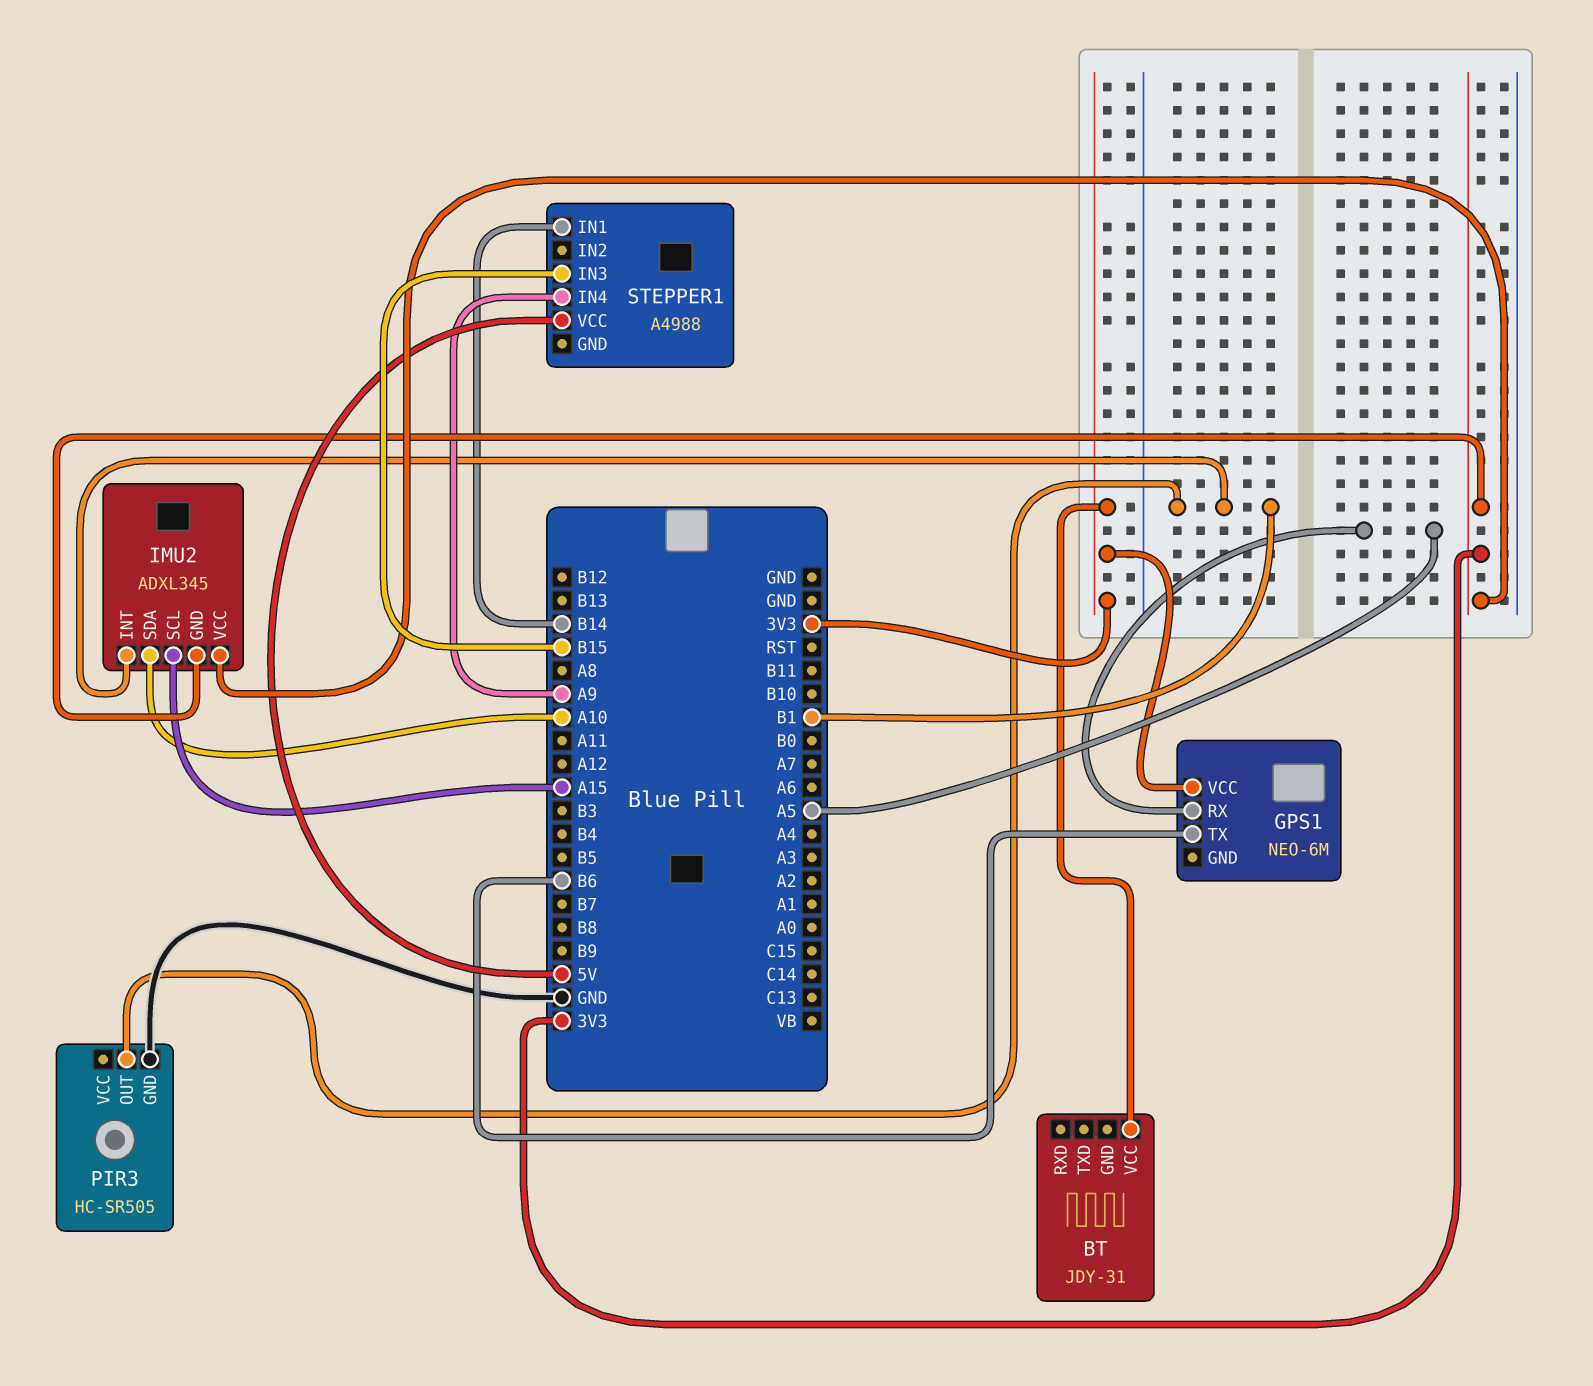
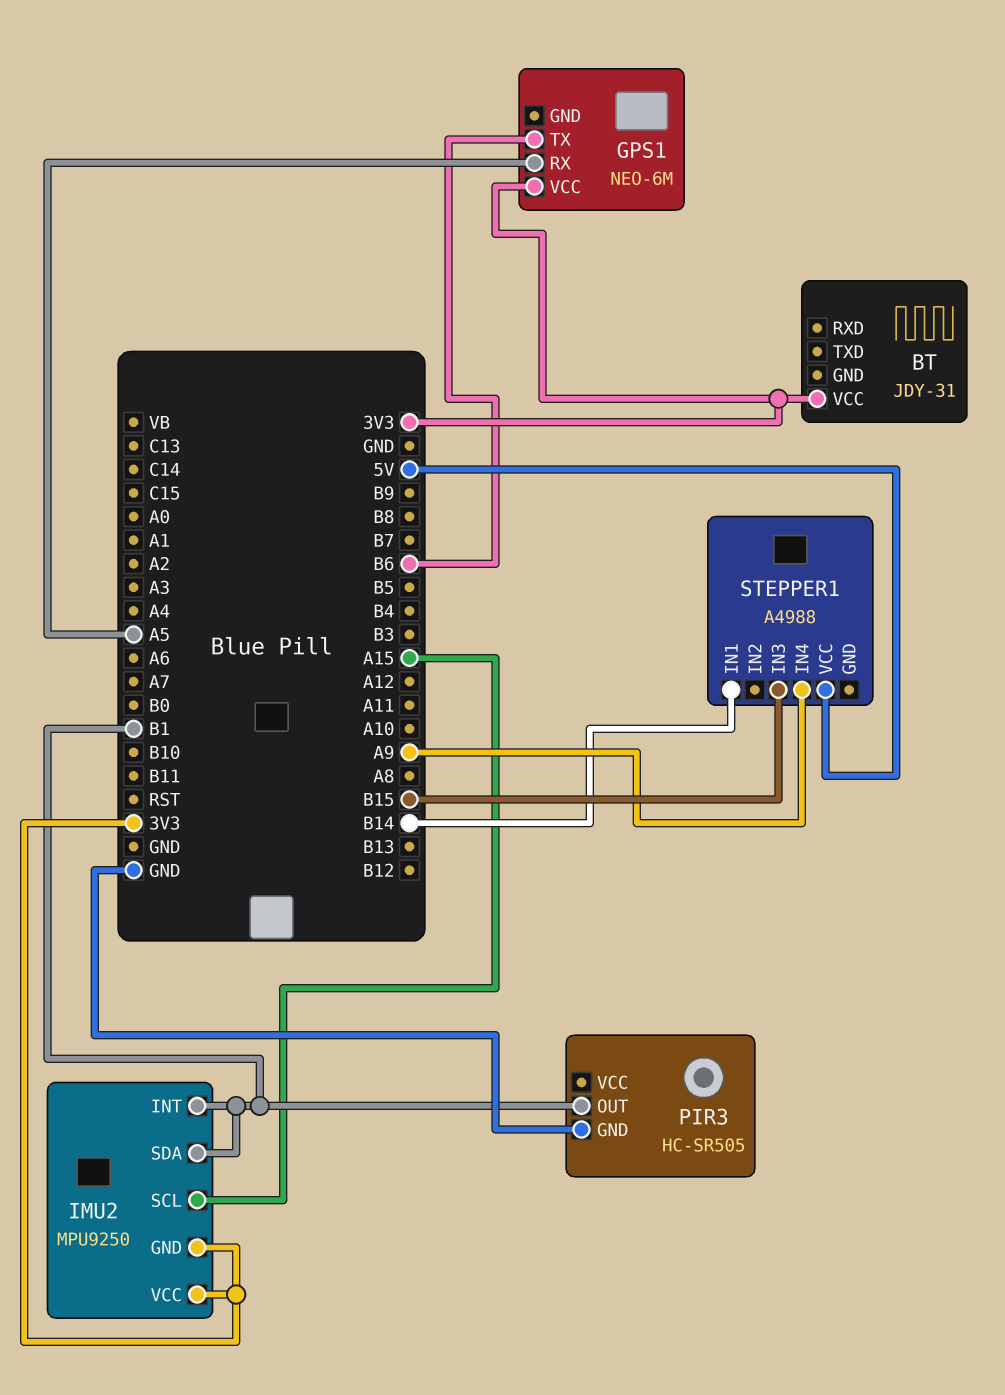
IMU2: ADXL345 -> MPU9250
IMU2 pin SDA: A10 -> B1

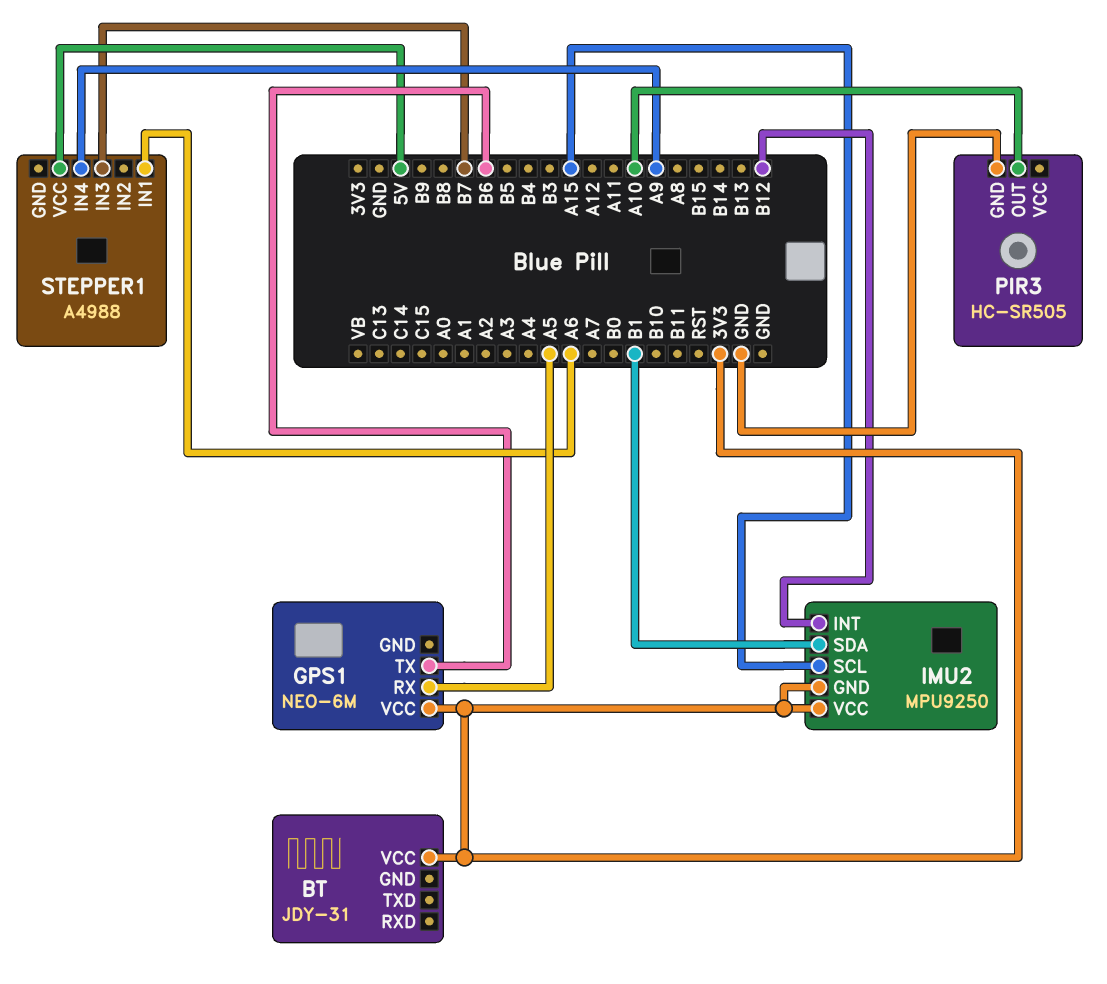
IMU2 pin INT: B1 -> B12
PIR3 pin OUT: B1 -> A10
STEPPER1 pin IN1: B14 -> A6
STEPPER1 pin IN3: B15 -> B7

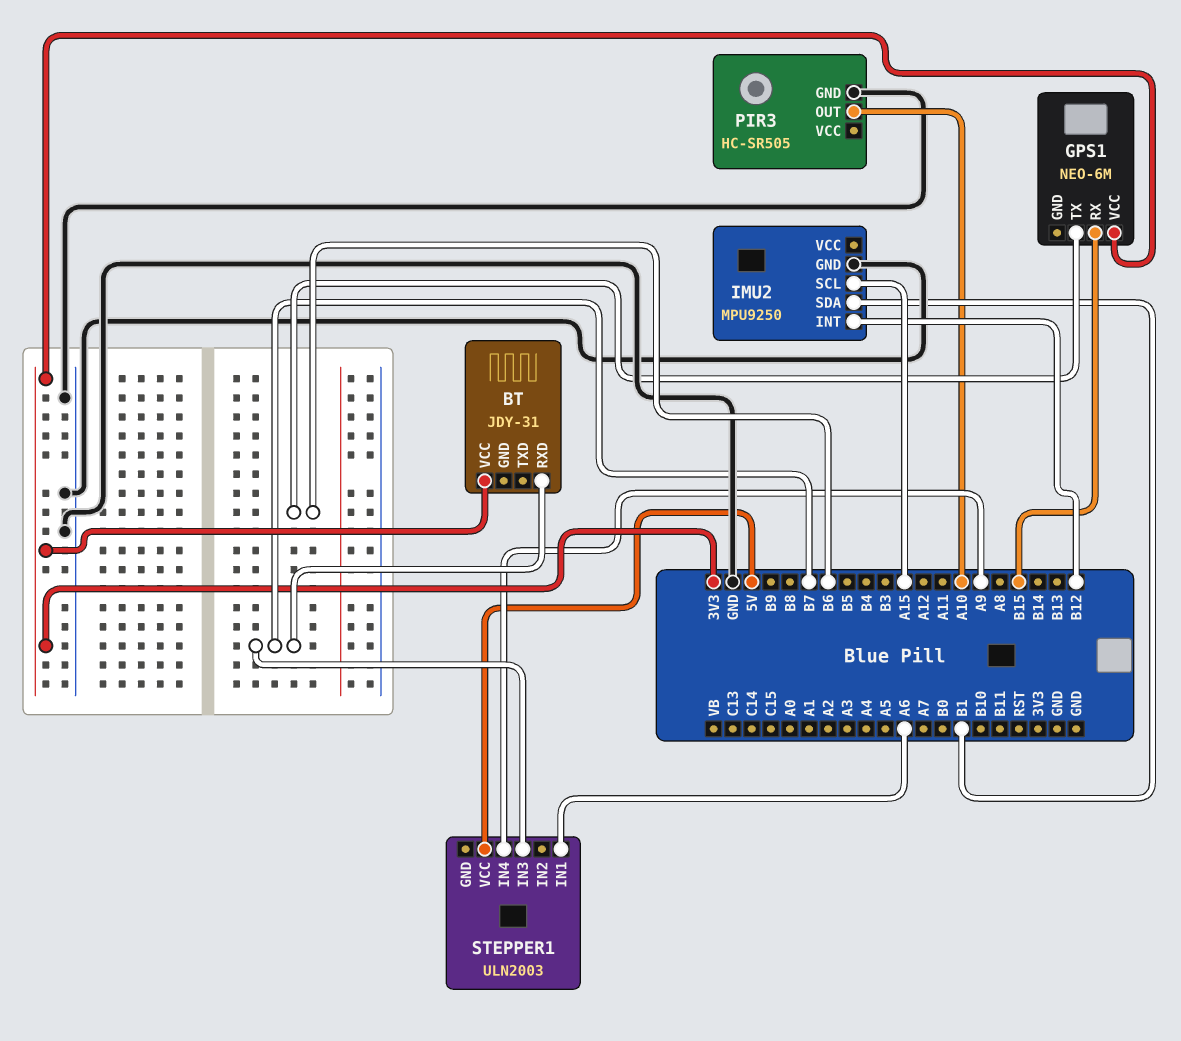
BT pin RXD: none -> B7
GPS1 pin RX: A5 -> B15
IMU2 pin GND: 3V3 -> GND
IMU2 pin VCC: 3V3 -> none
STEPPER1: A4988 -> ULN2003

